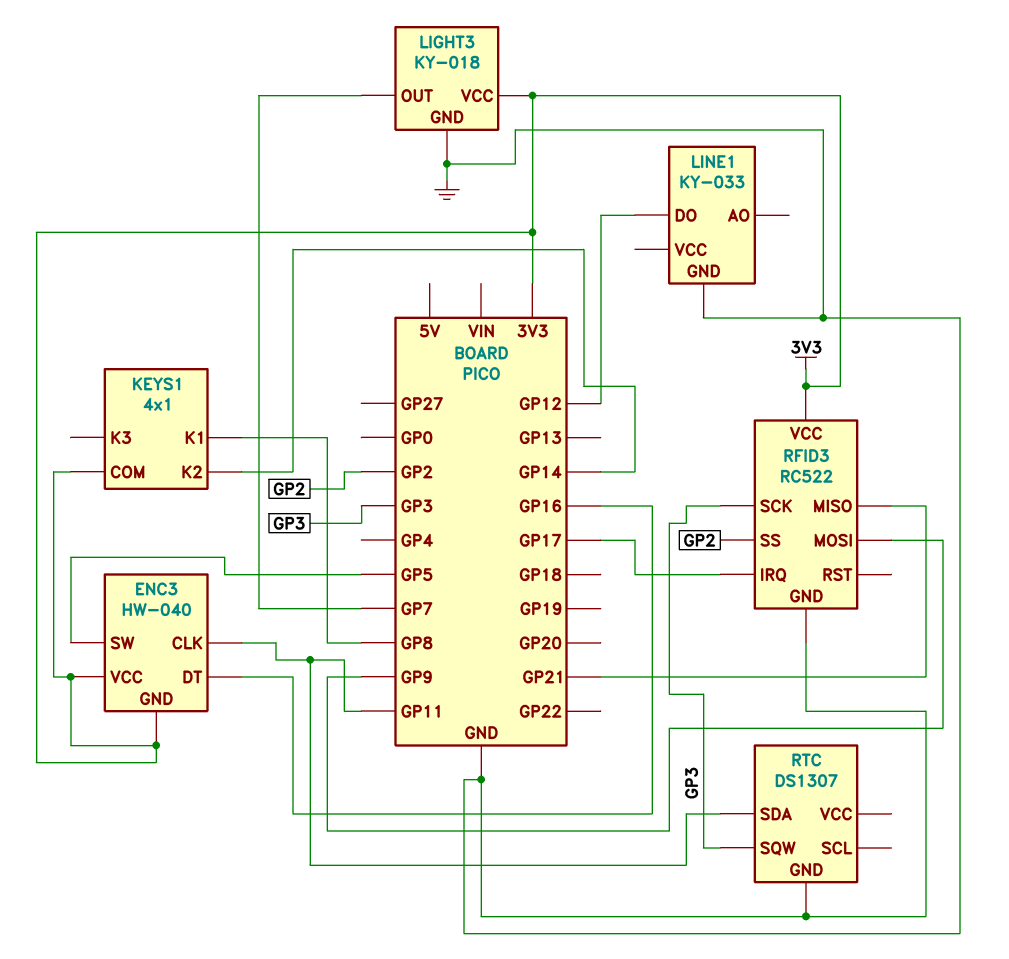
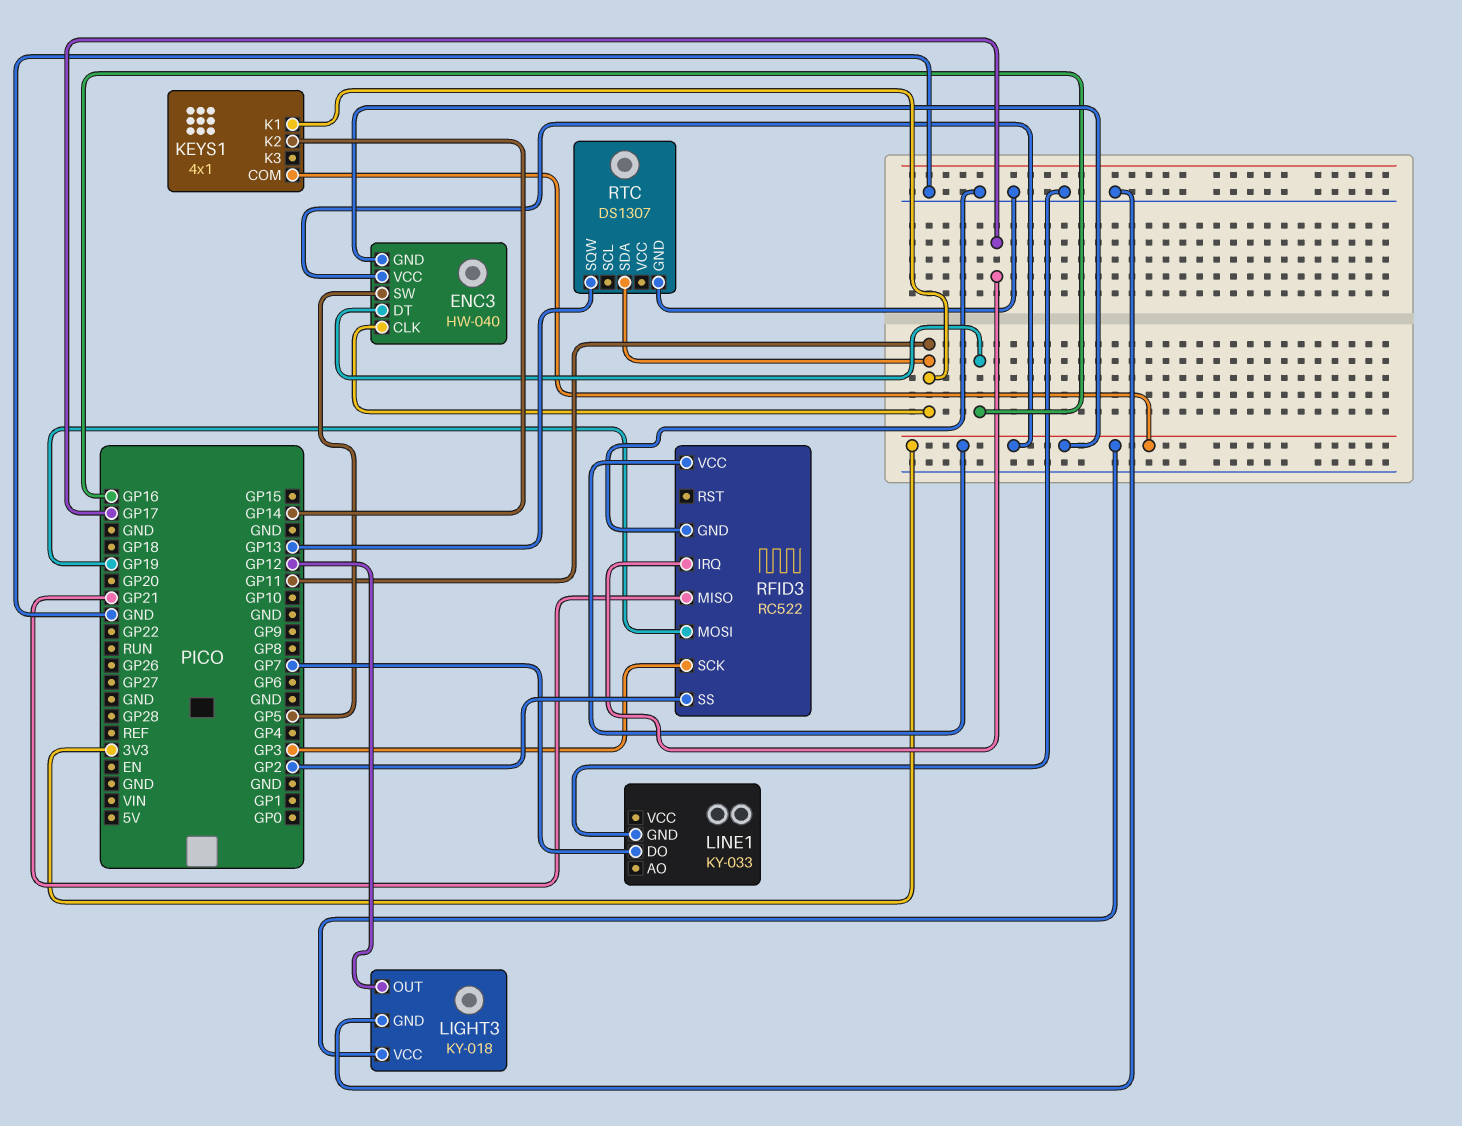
KEYS1 pin K1: GP8 -> GP11
LIGHT3 pin OUT: GP7 -> GP12
LINE1 pin DO: GP12 -> GP7
RFID3 pin MOSI: GP9 -> GP19
RTC pin SQW: GP3 -> GP13

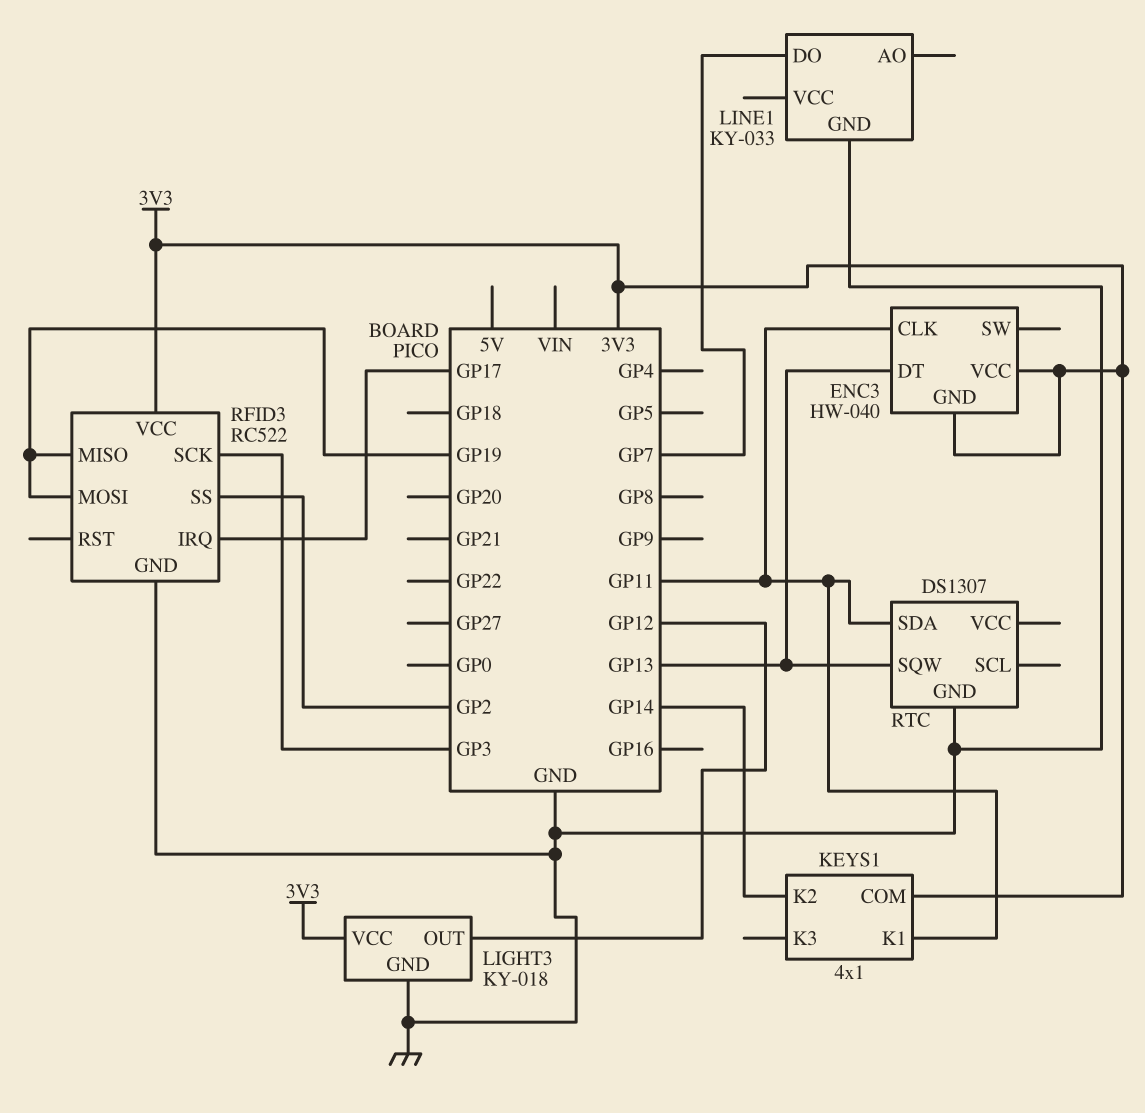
ENC3 pin DT: GP16 -> GP13
ENC3 pin SW: GP5 -> none
RFID3 pin MISO: GP21 -> GP19

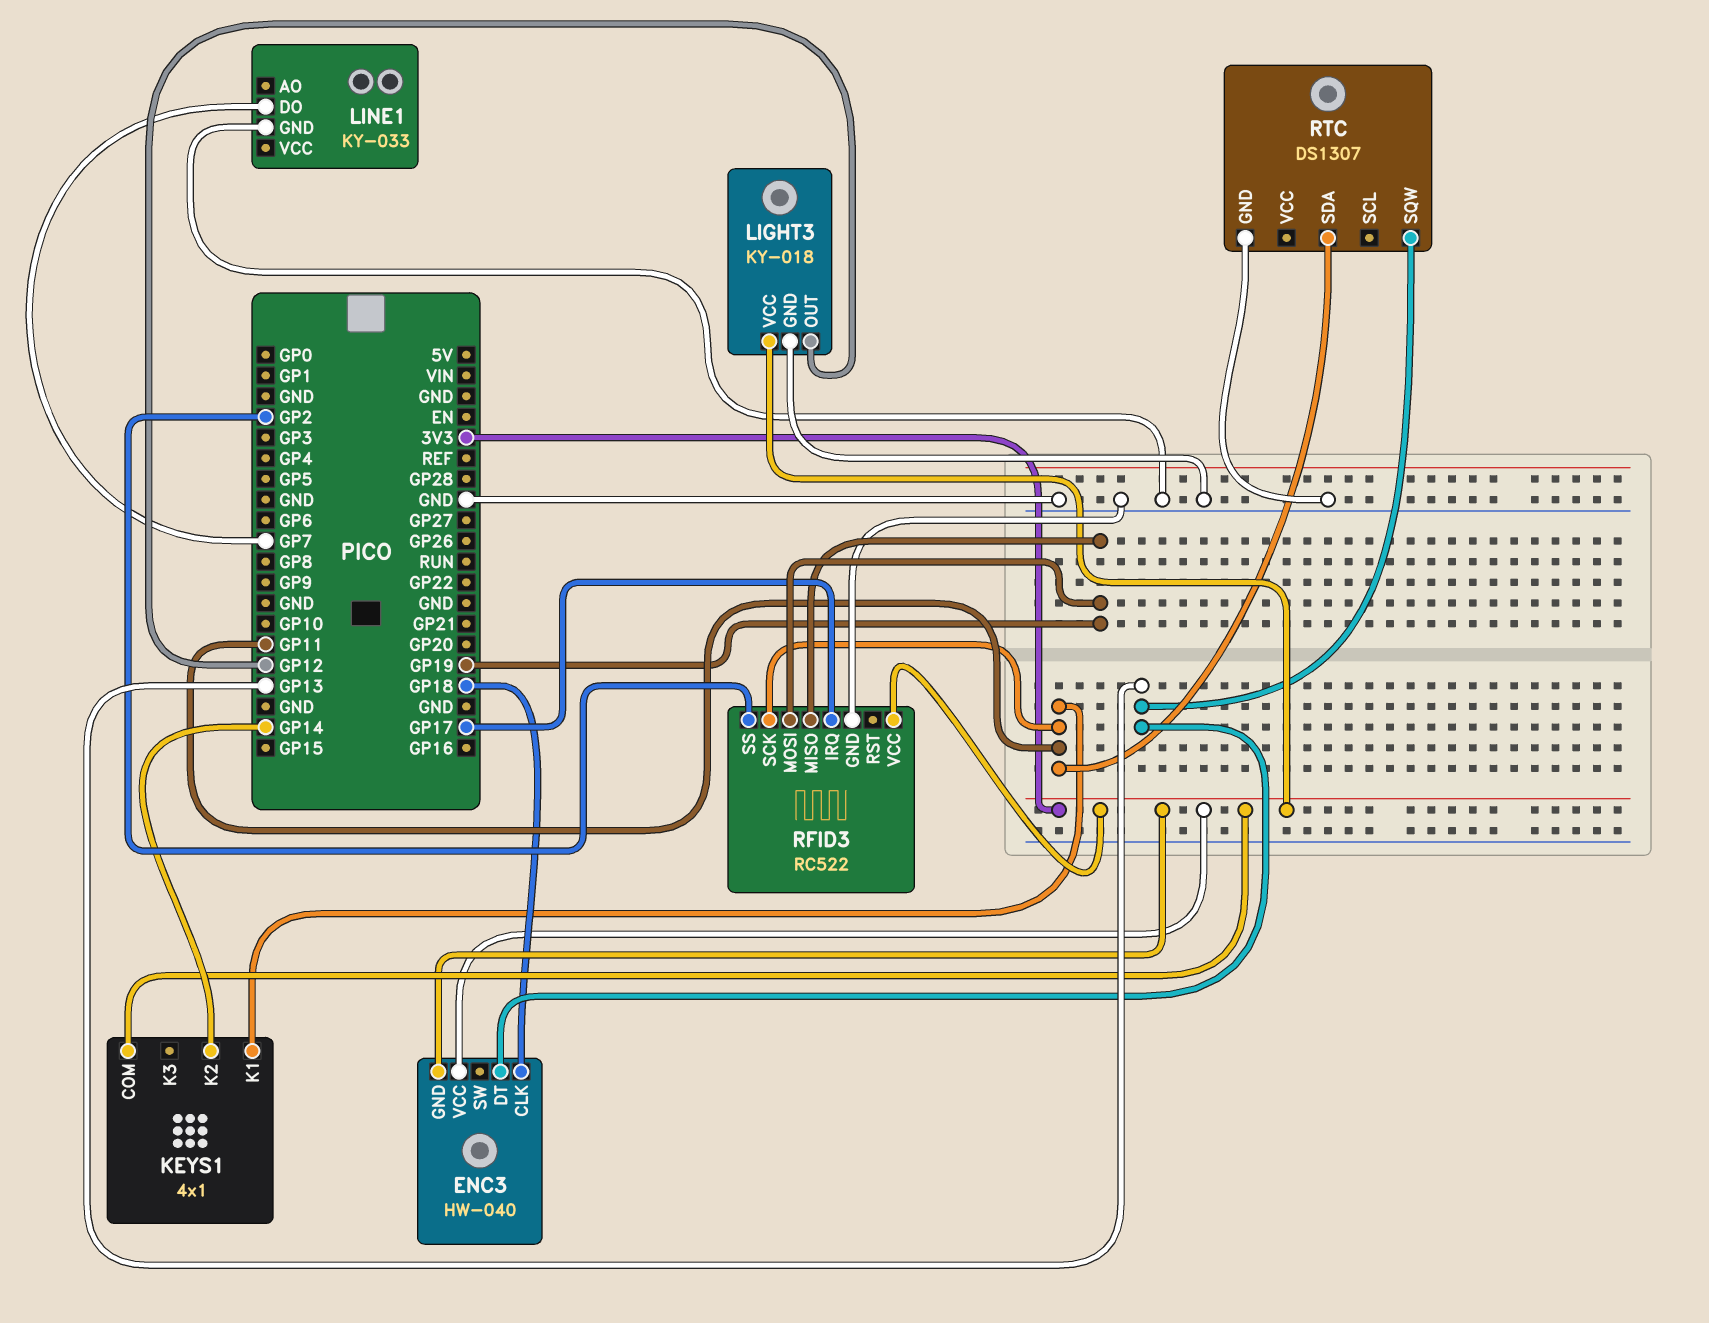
ENC3 pin CLK: GP11 -> GP18
RFID3 pin SCK: GP3 -> GP11

